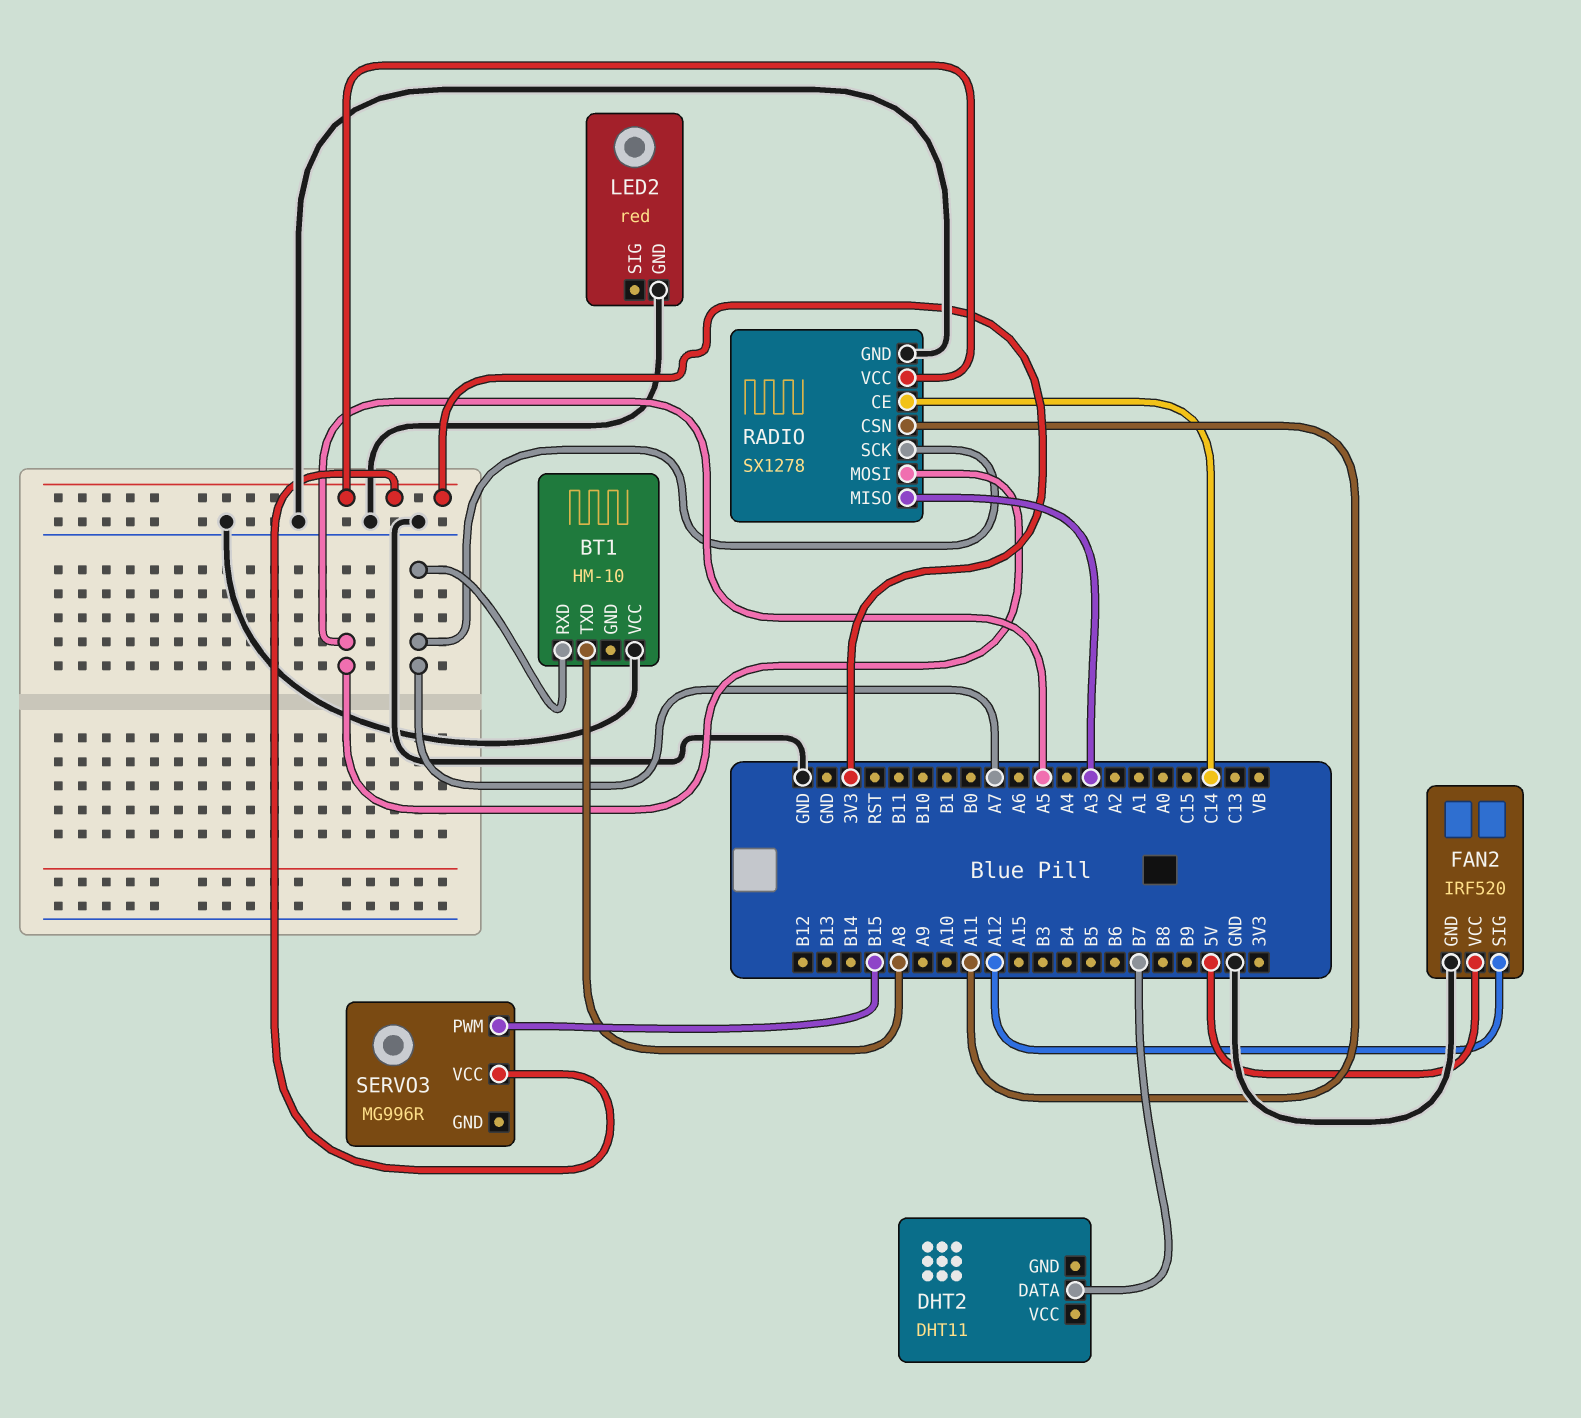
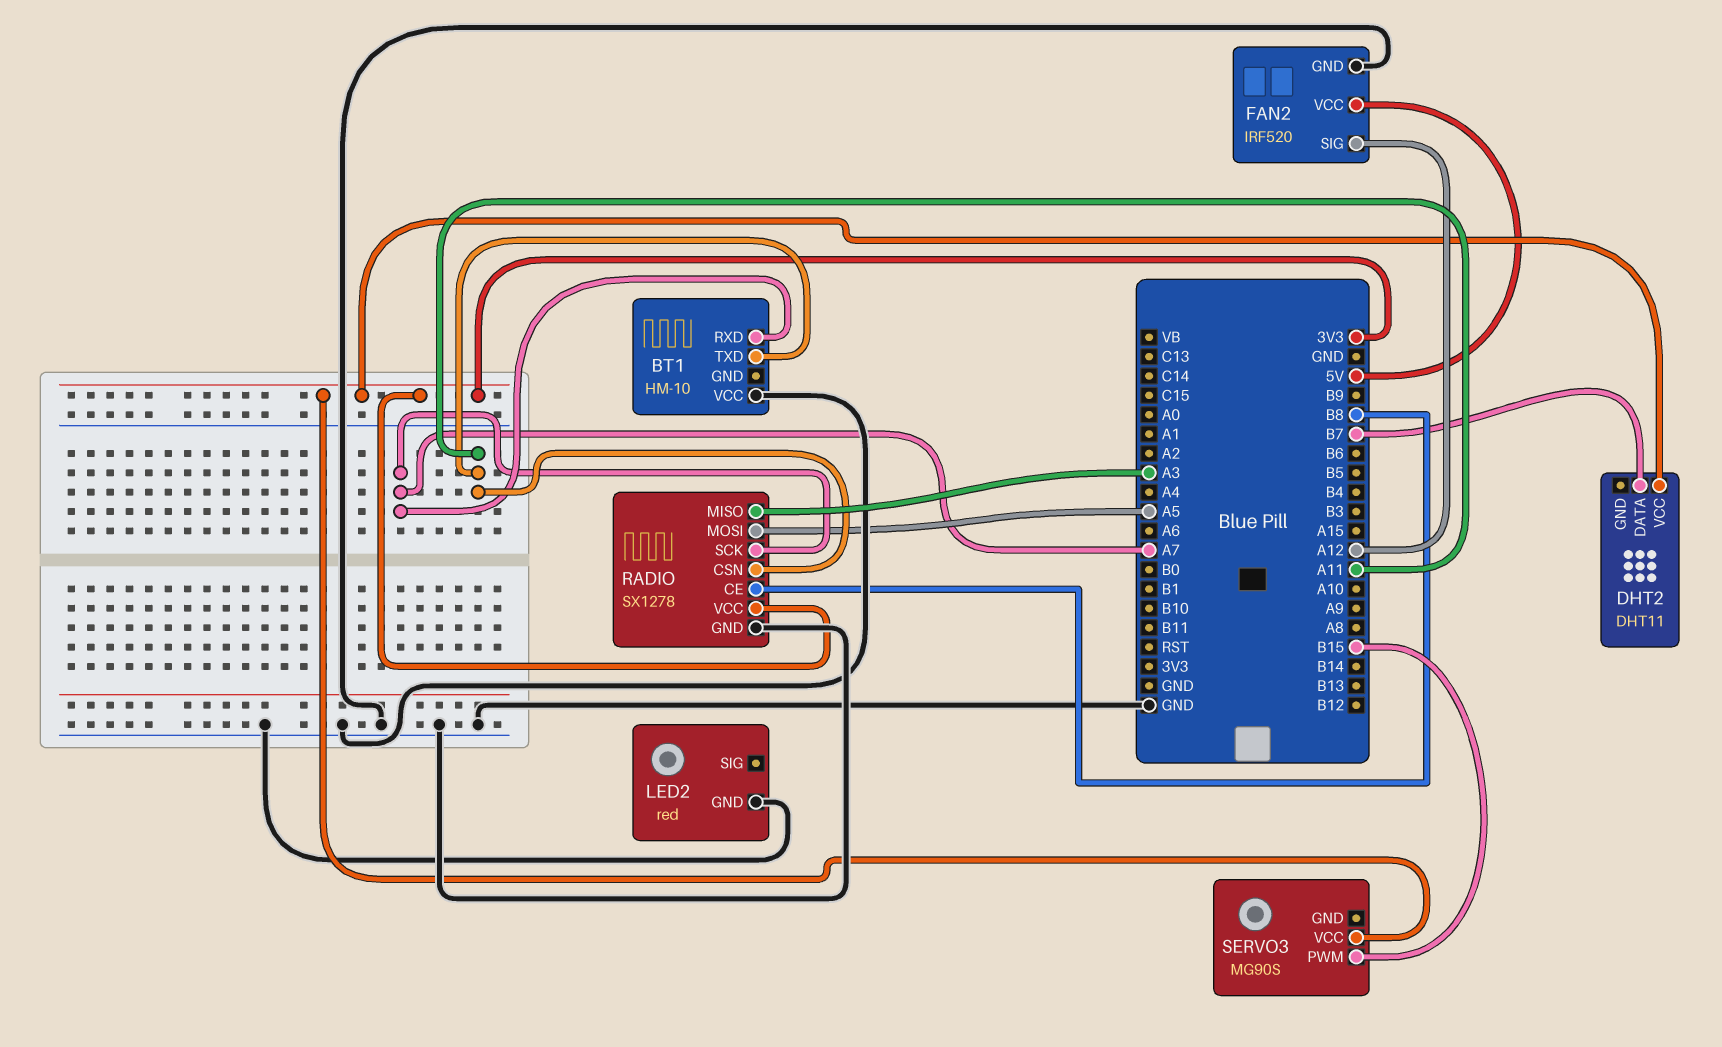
BT1 pin TXD: A8 -> A11
DHT2 pin VCC: none -> 3V3
RADIO pin CE: C14 -> B8
SERVO3: MG996R -> MG90S

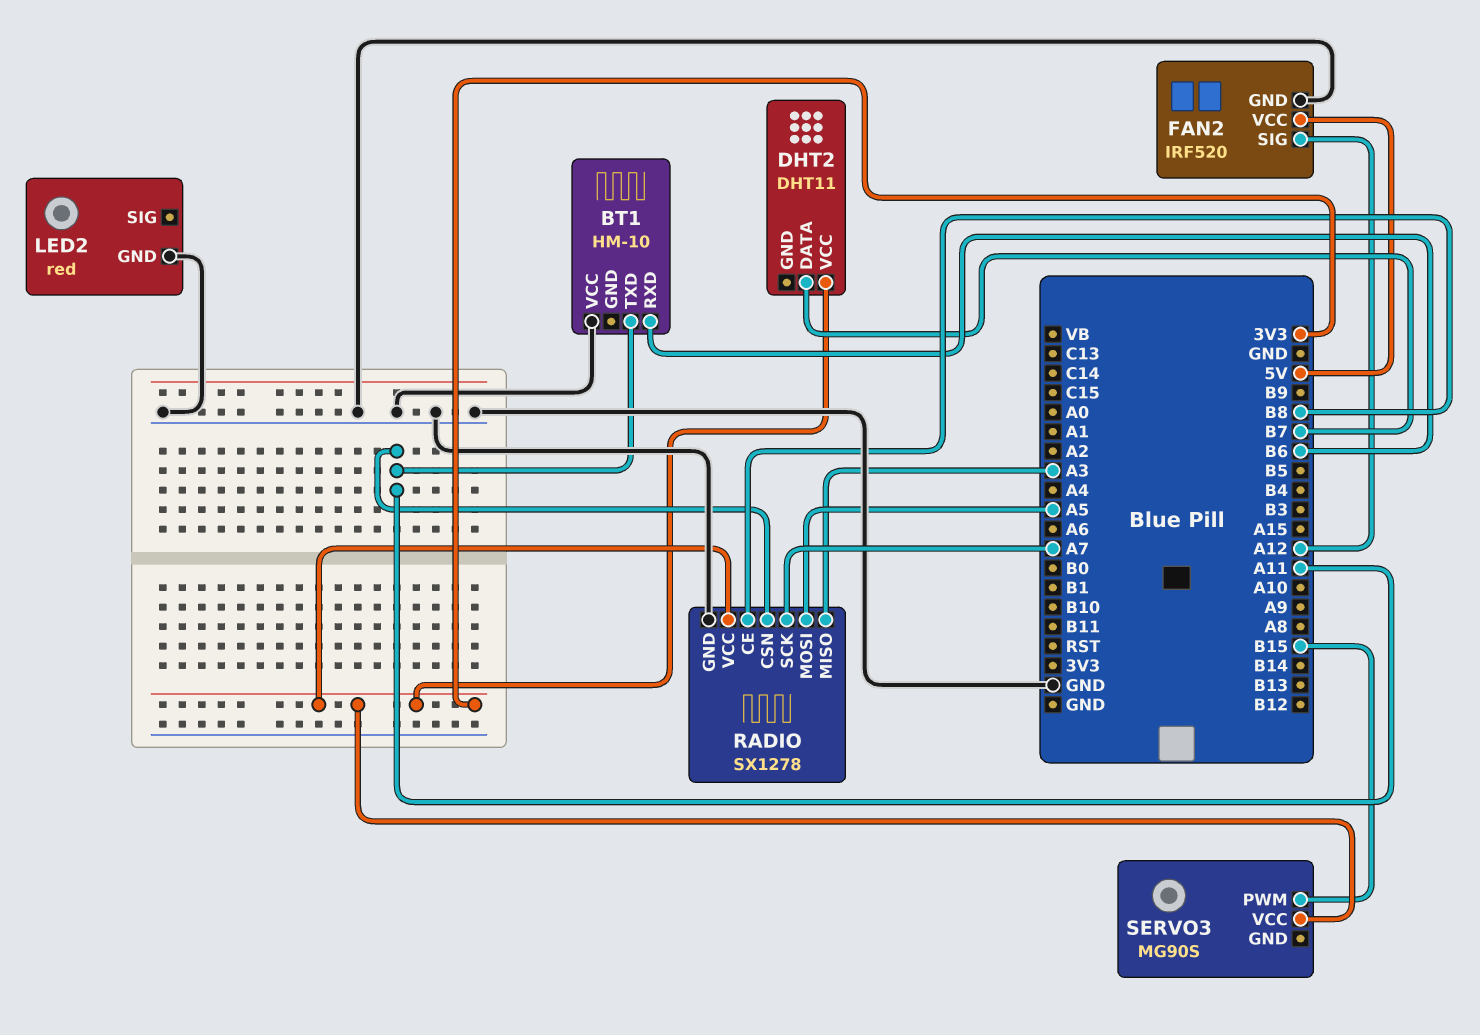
BT1 pin RXD: A7 -> B6

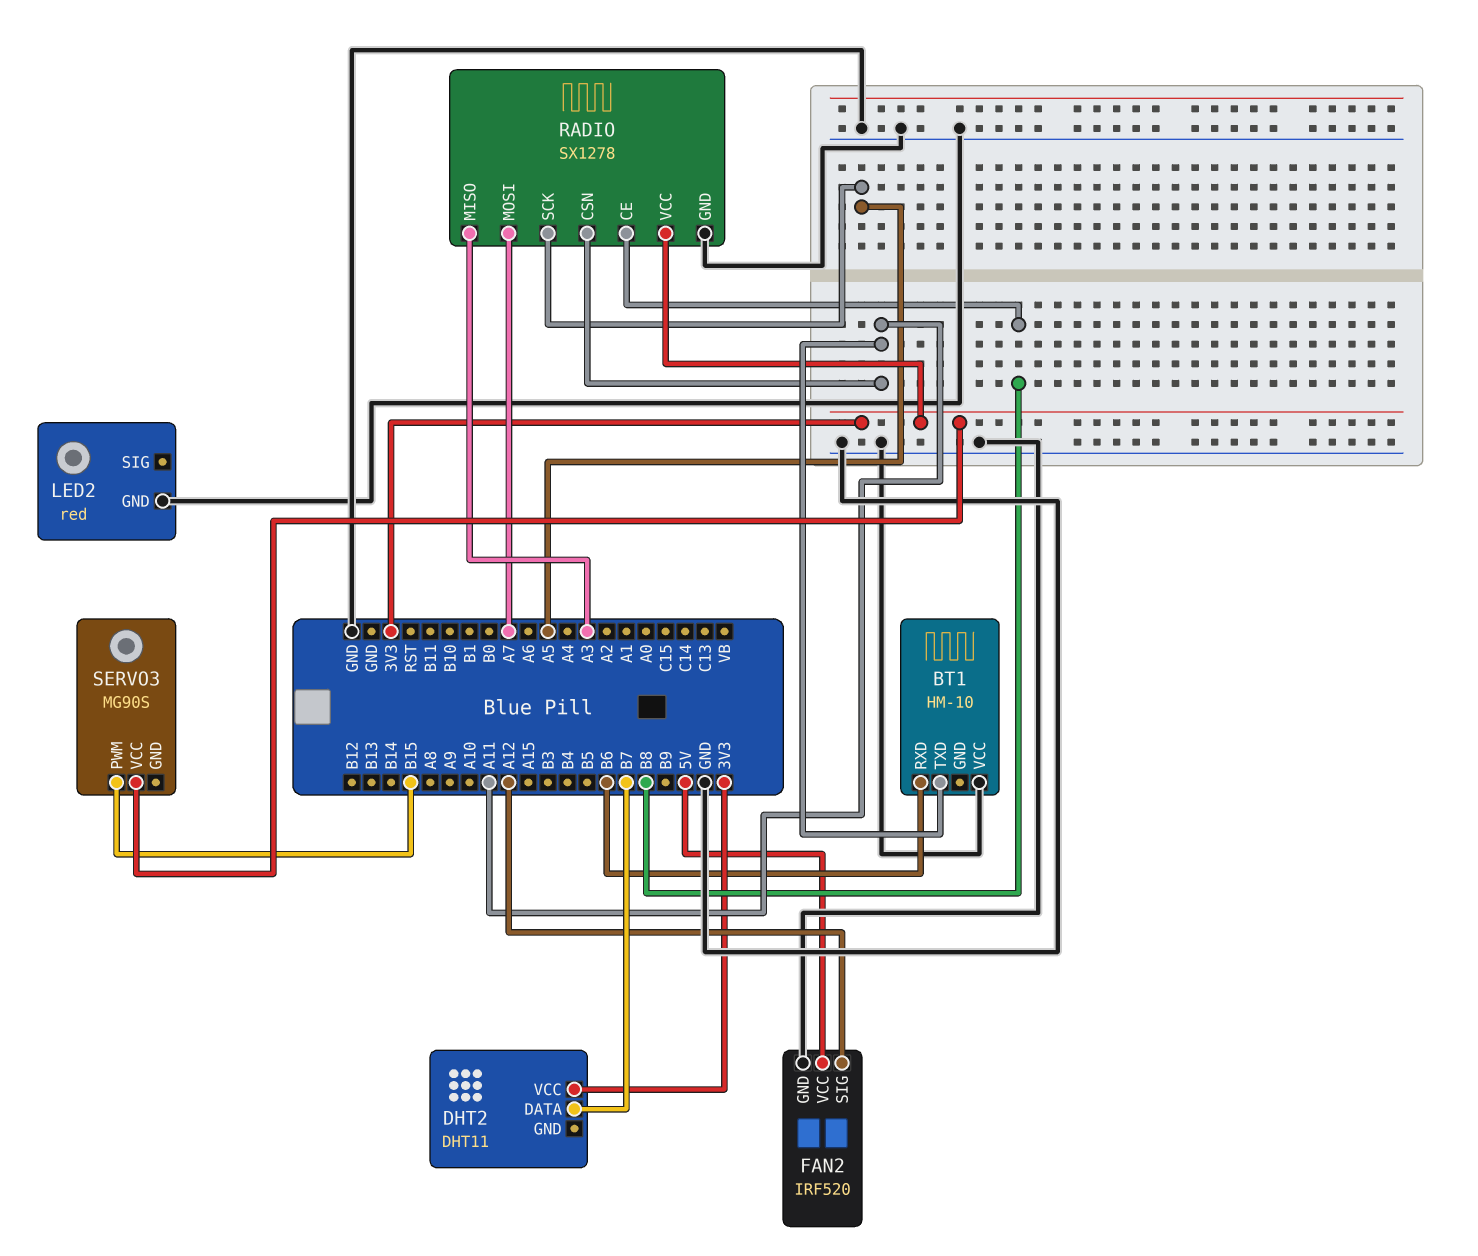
RADIO pin MOSI: A5 -> A7
RADIO pin SCK: A7 -> A5

